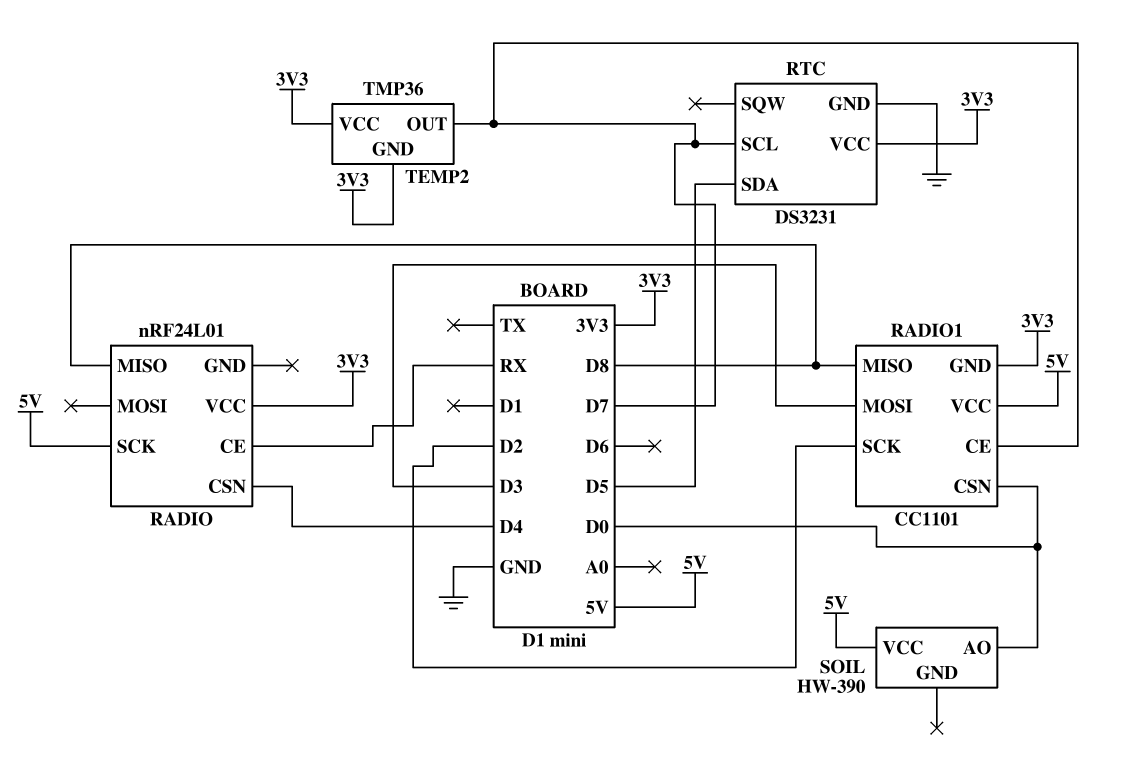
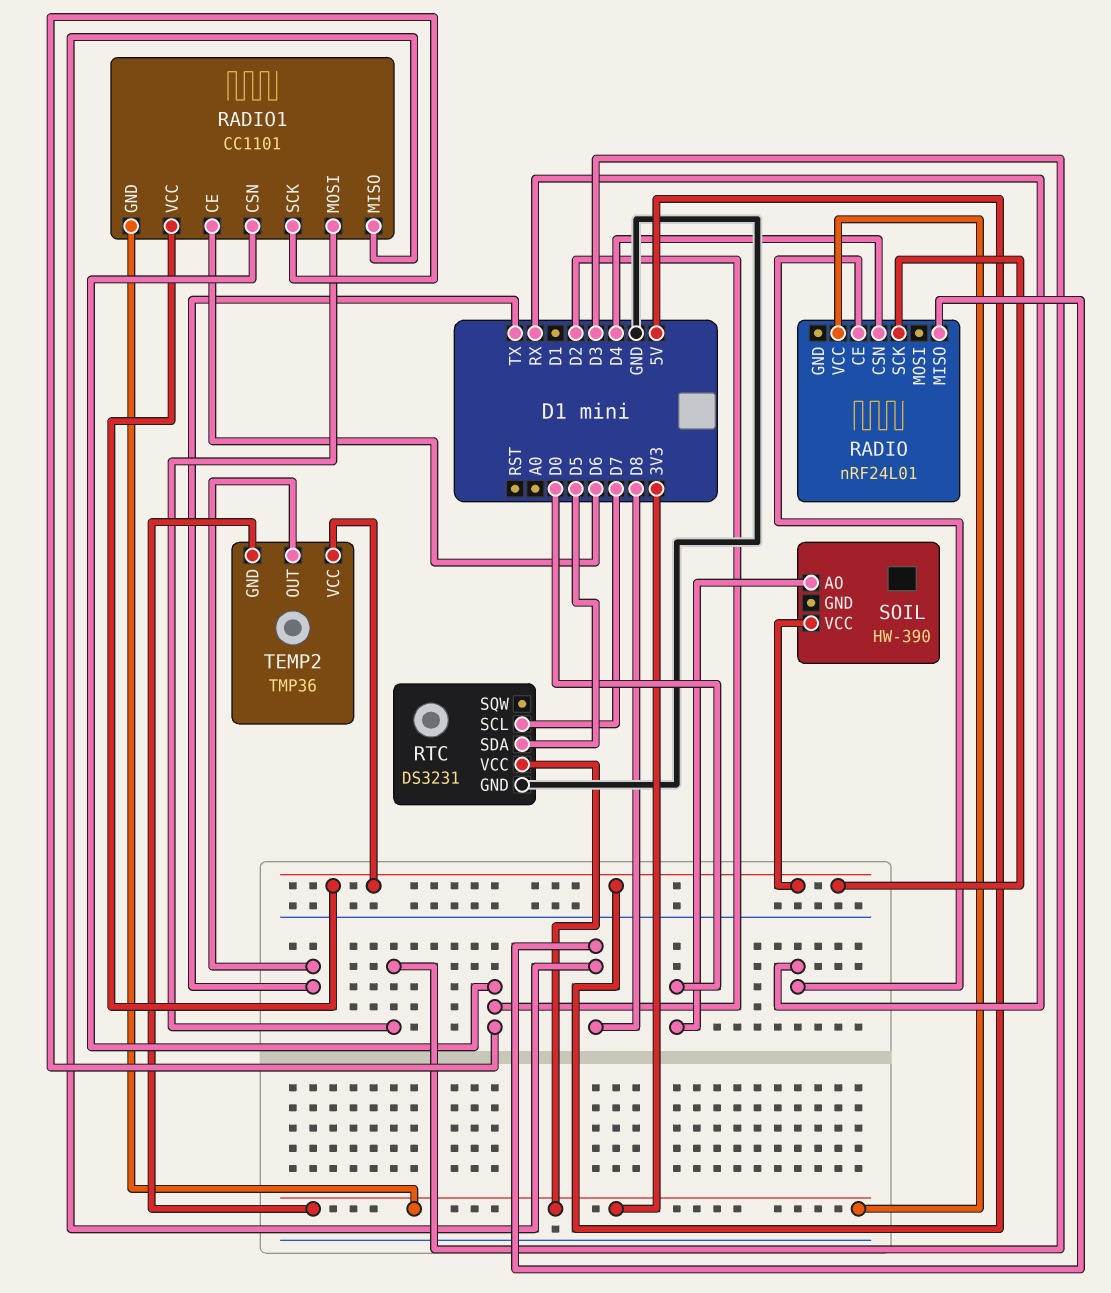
RADIO1 pin CE: D7 -> D6
RADIO1 pin CSN: D0 -> D2
TEMP2 pin OUT: D7 -> TX
TEMP2 pin VCC: 3V3 -> 5V

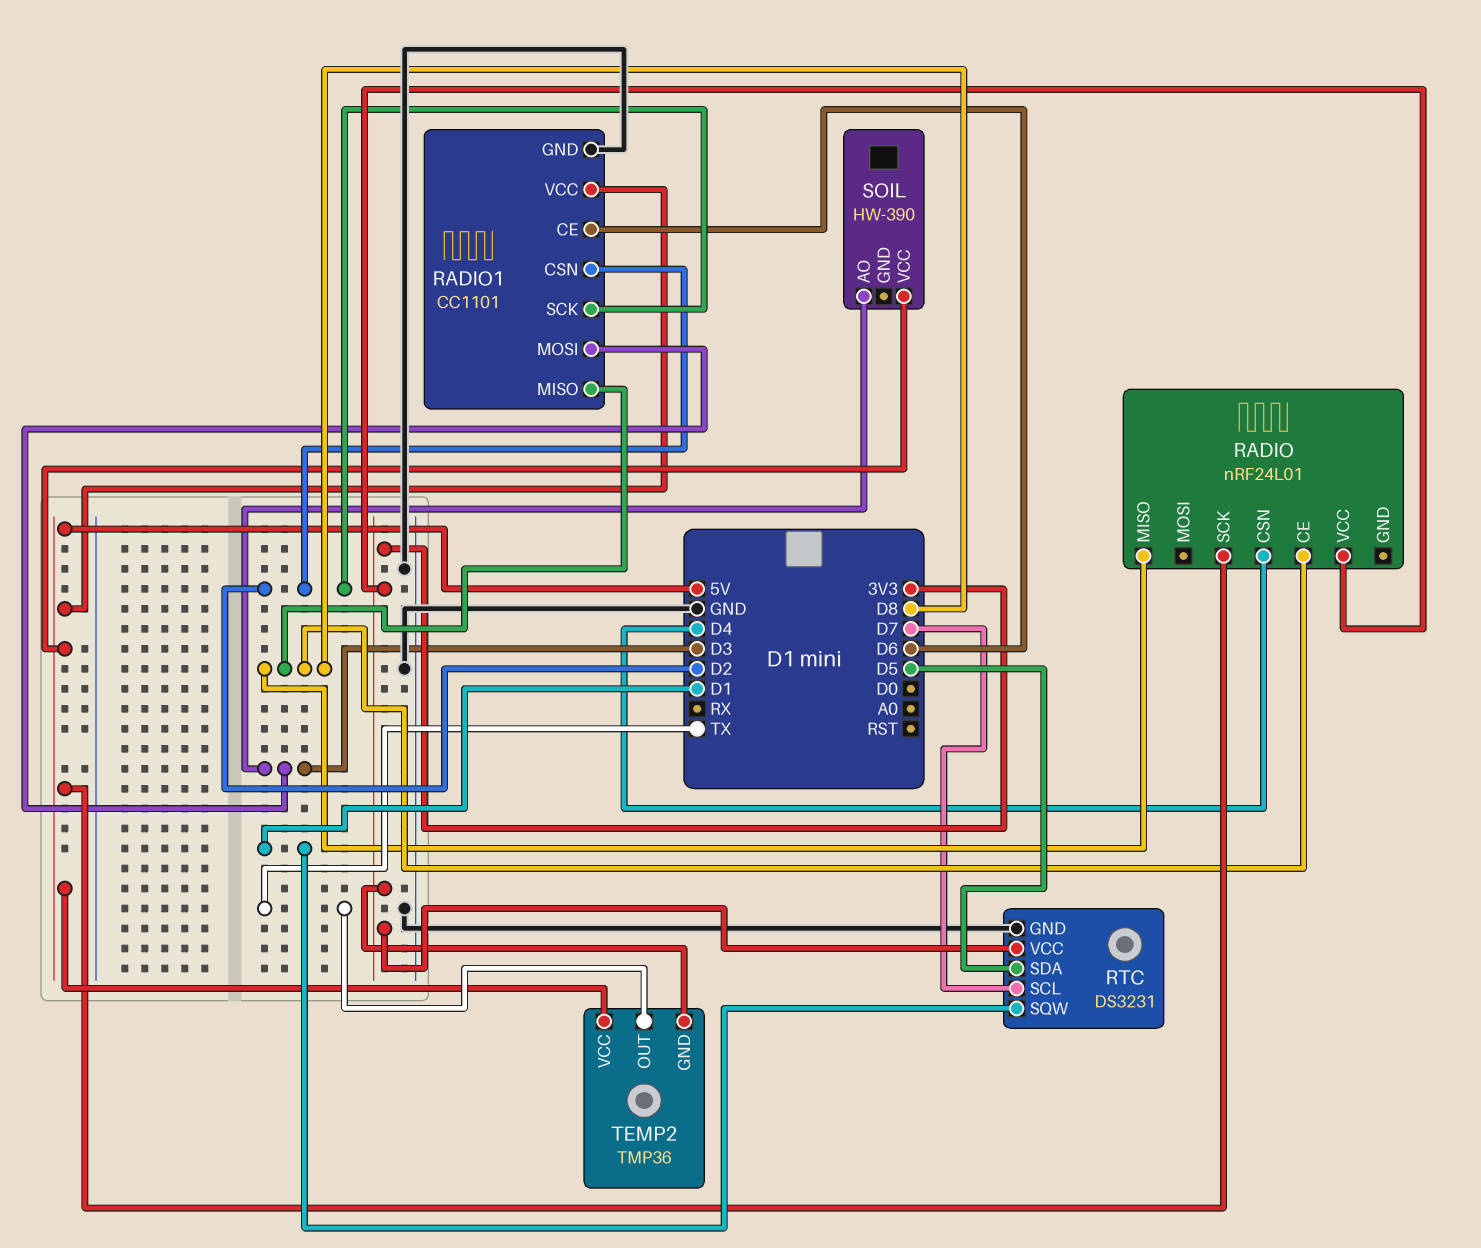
RADIO pin CE: RX -> D8
RADIO1 pin GND: 3V3 -> GND
RTC pin SQW: none -> D1
SOIL pin AO: D0 -> D3

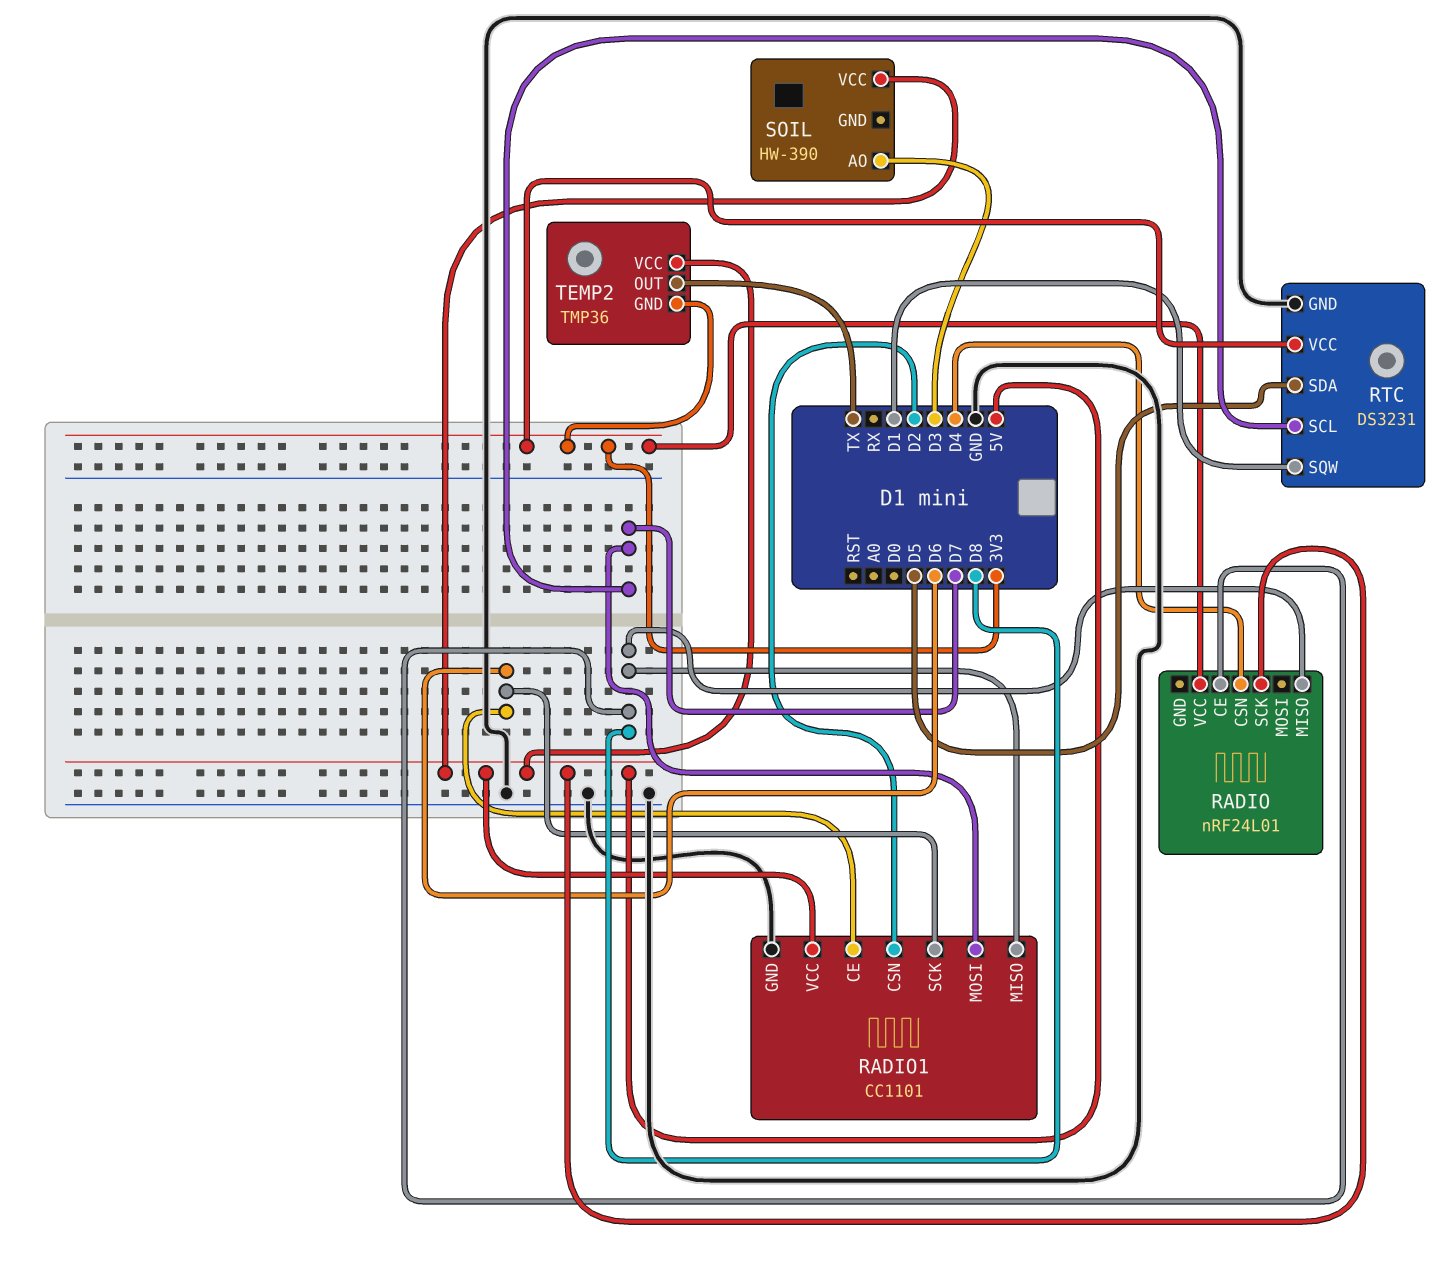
RADIO1 pin MOSI: D3 -> D7
RADIO1 pin SCK: D2 -> D6

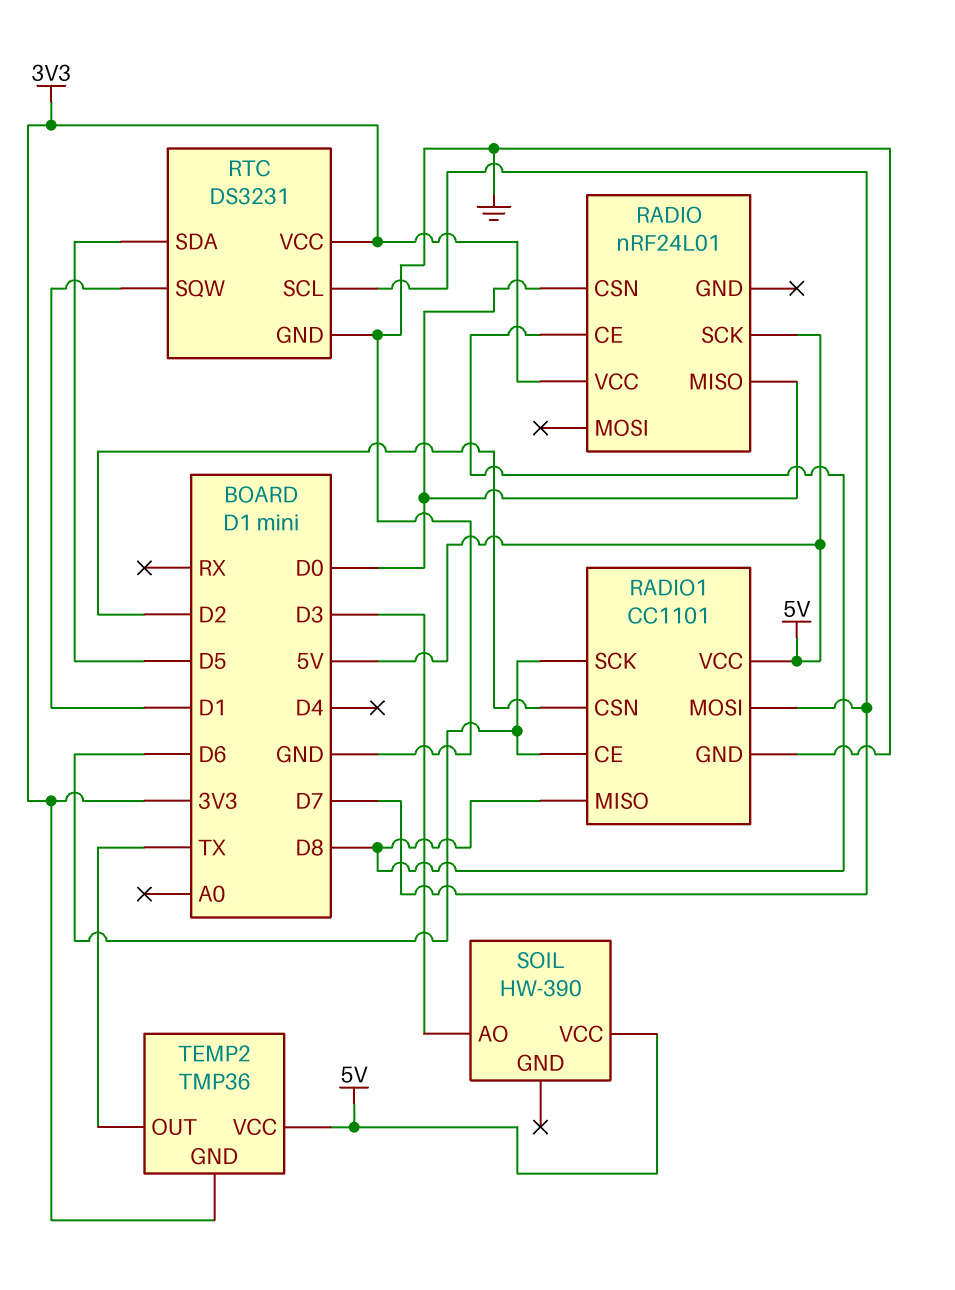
RADIO pin CSN: D4 -> D0
RADIO pin MISO: D8 -> D0

